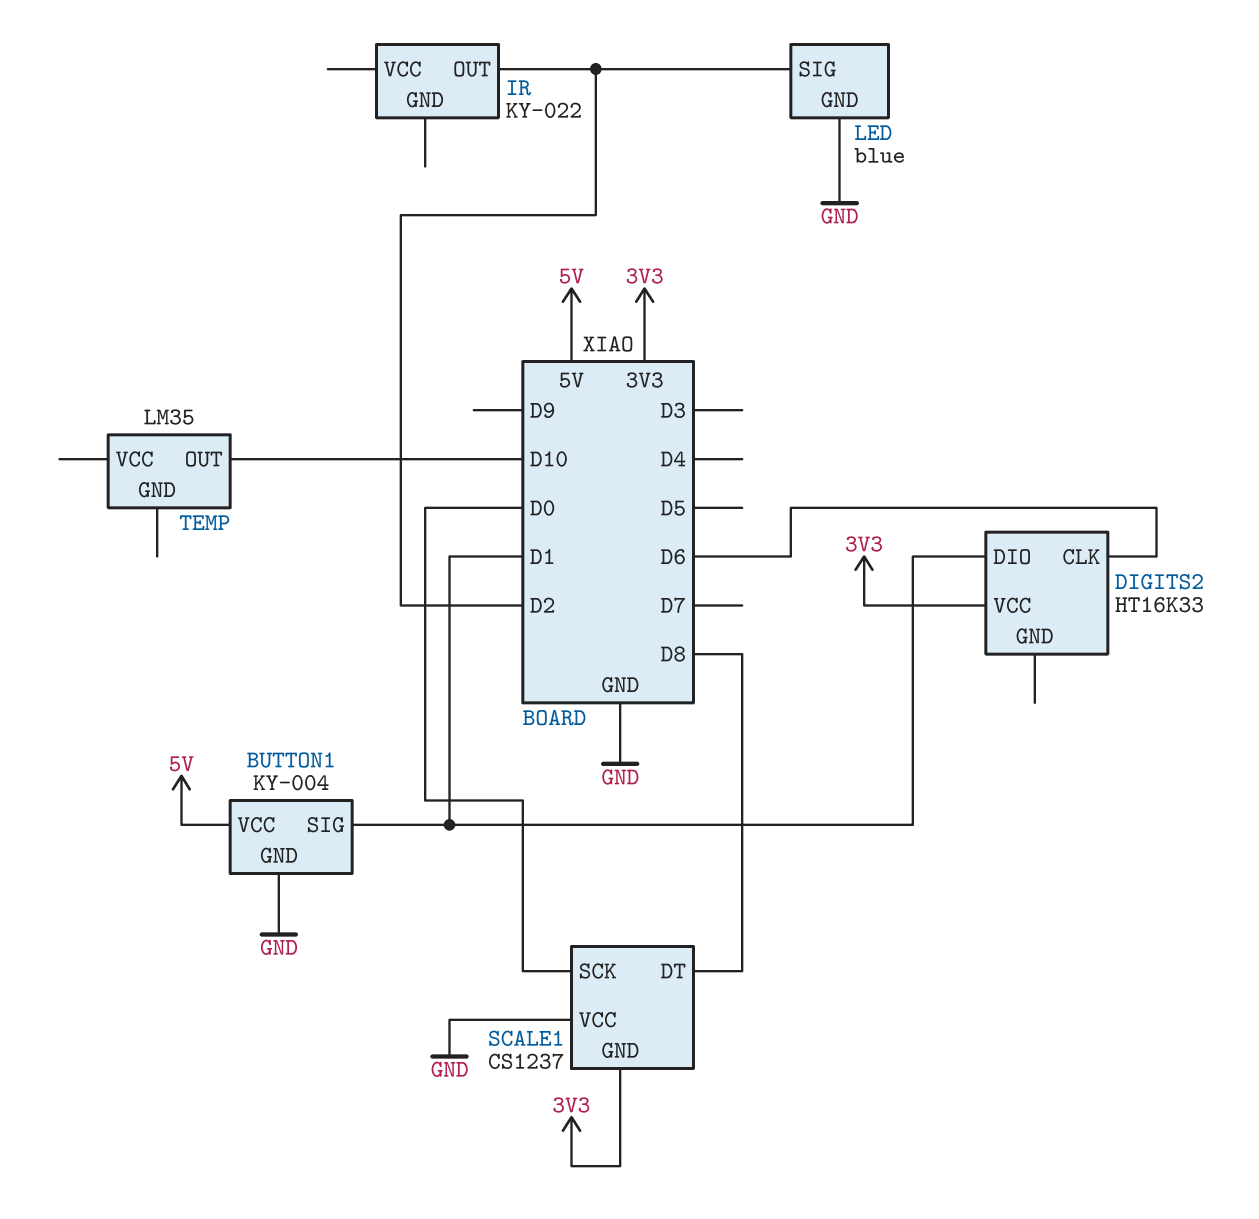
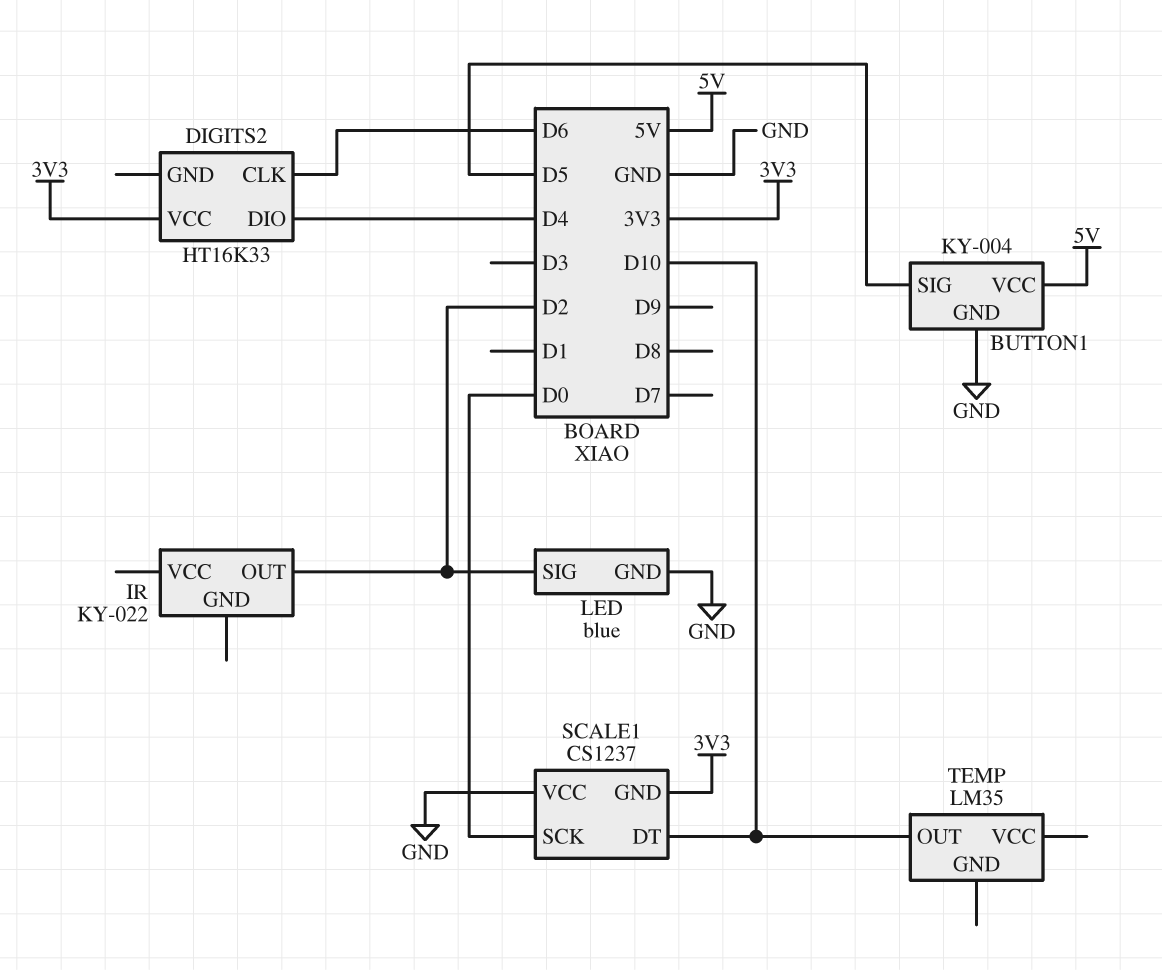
BUTTON1 pin SIG: D1 -> D5
DIGITS2 pin DIO: D1 -> D4
SCALE1 pin DT: D8 -> D10

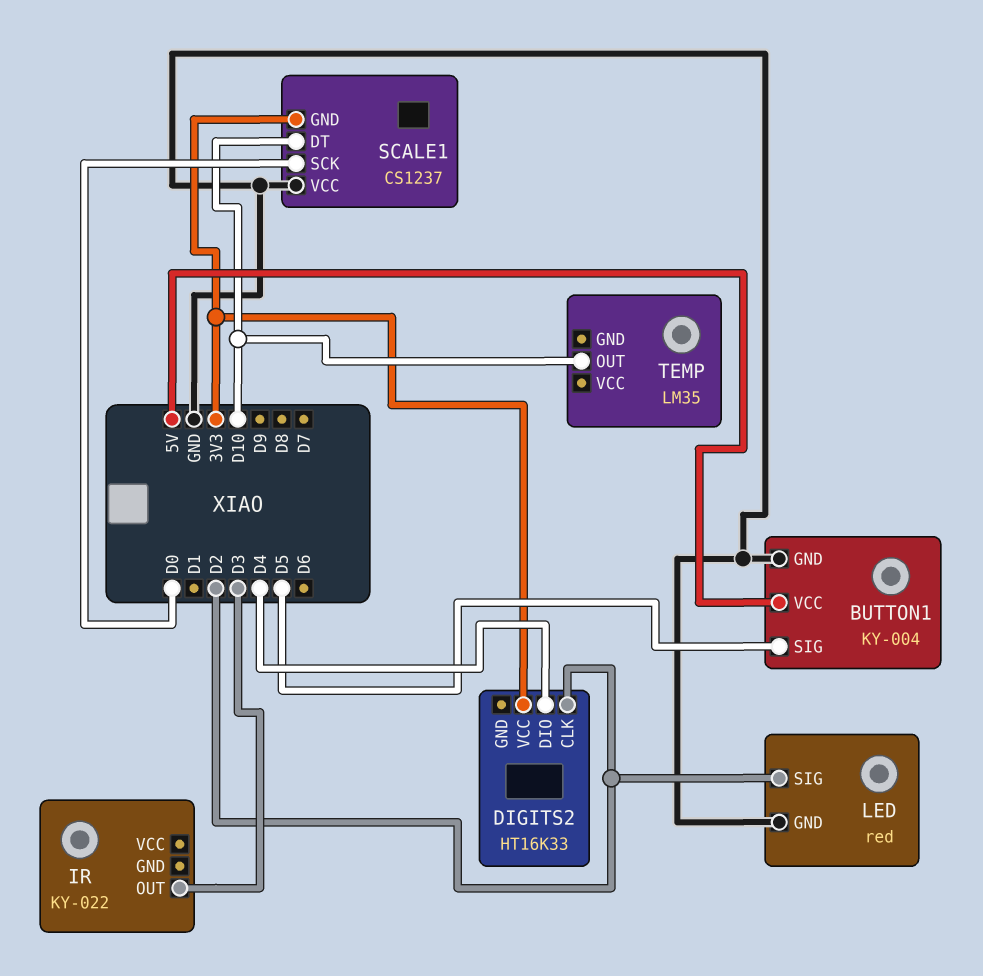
DIGITS2 pin CLK: D6 -> D2
IR pin OUT: D2 -> D3
LED: blue -> red

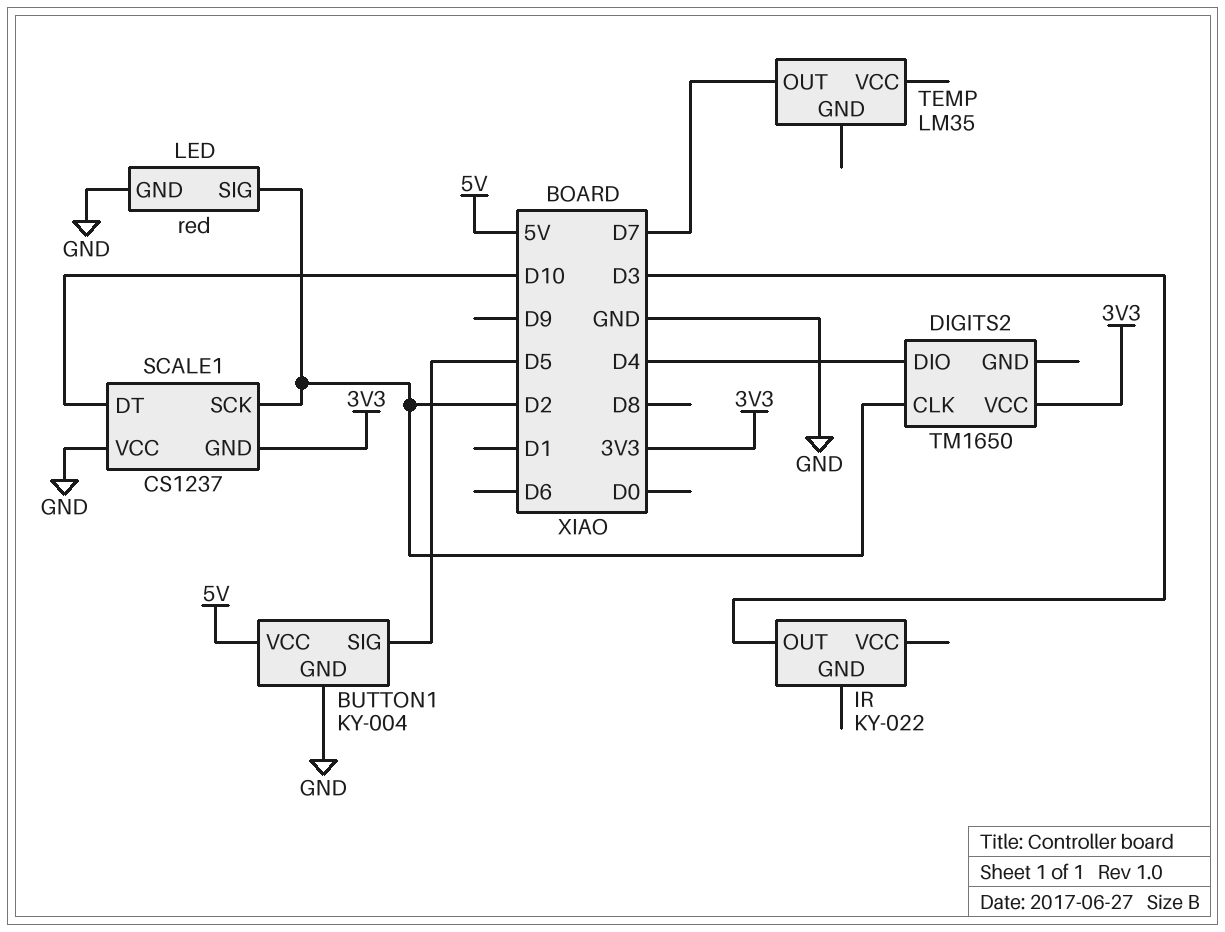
DIGITS2: HT16K33 -> TM1650
SCALE1 pin SCK: D0 -> D2
TEMP pin OUT: D10 -> D7

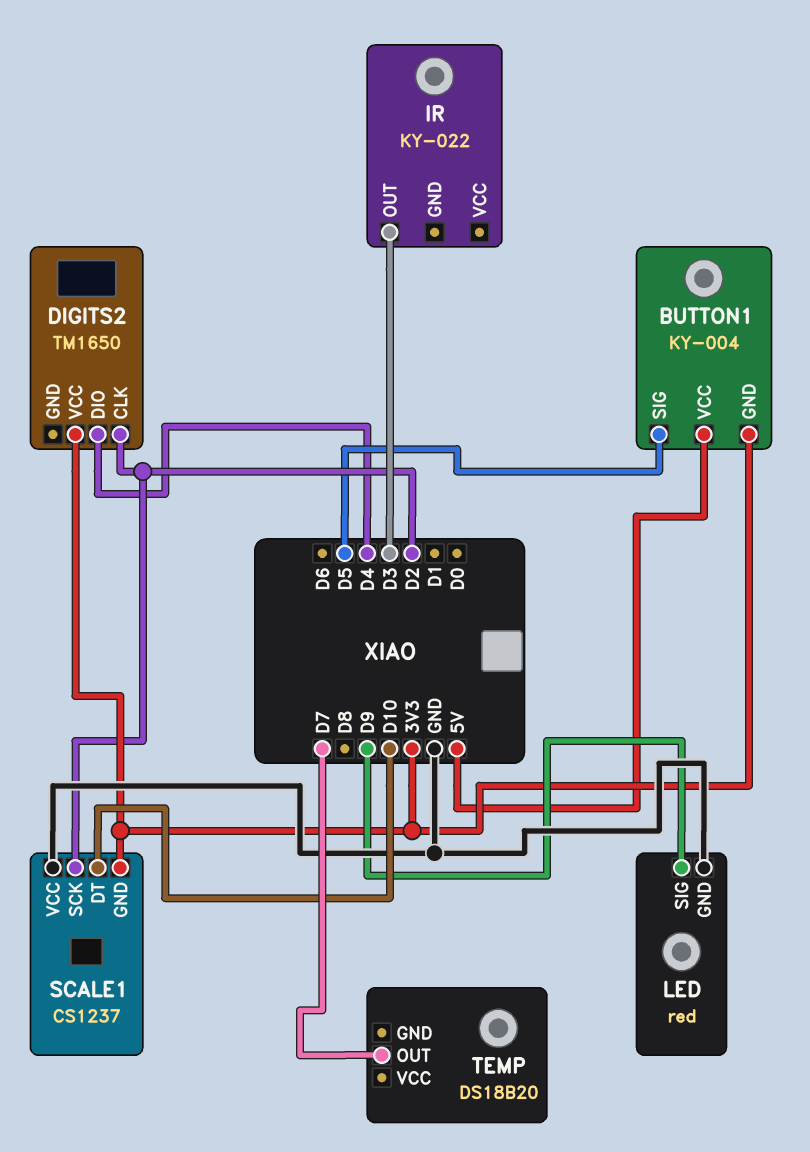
BUTTON1 pin GND: GND -> 3V3
LED pin SIG: D2 -> D9
TEMP: LM35 -> DS18B20

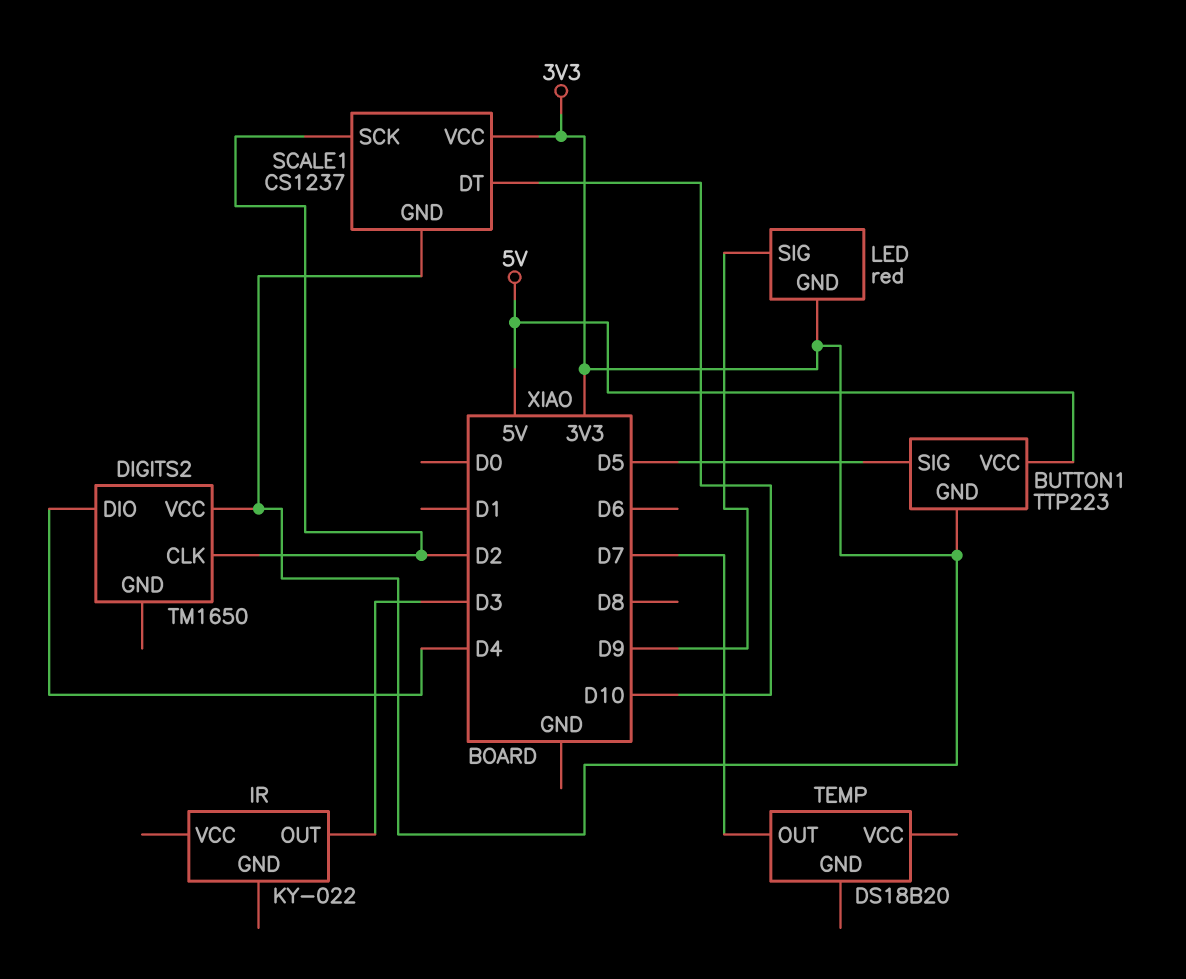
BUTTON1: KY-004 -> TTP223
LED pin GND: GND -> 3V3
SCALE1 pin VCC: GND -> 3V3

